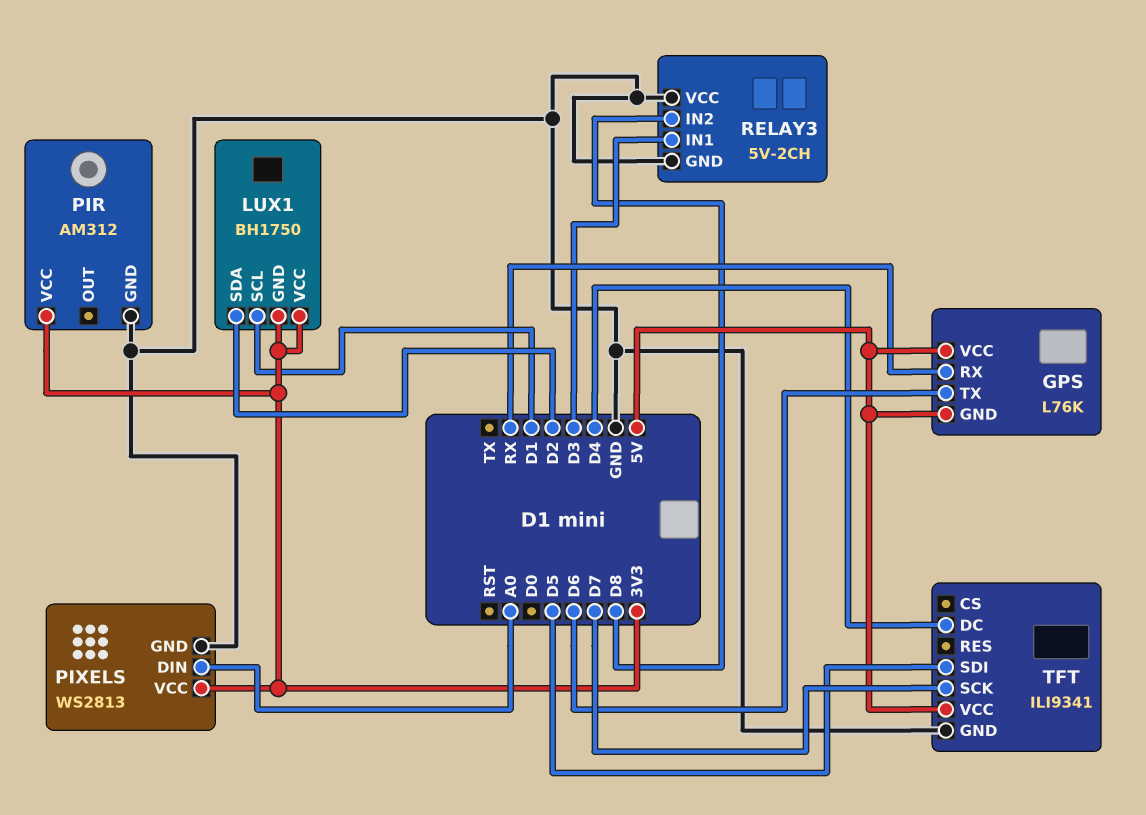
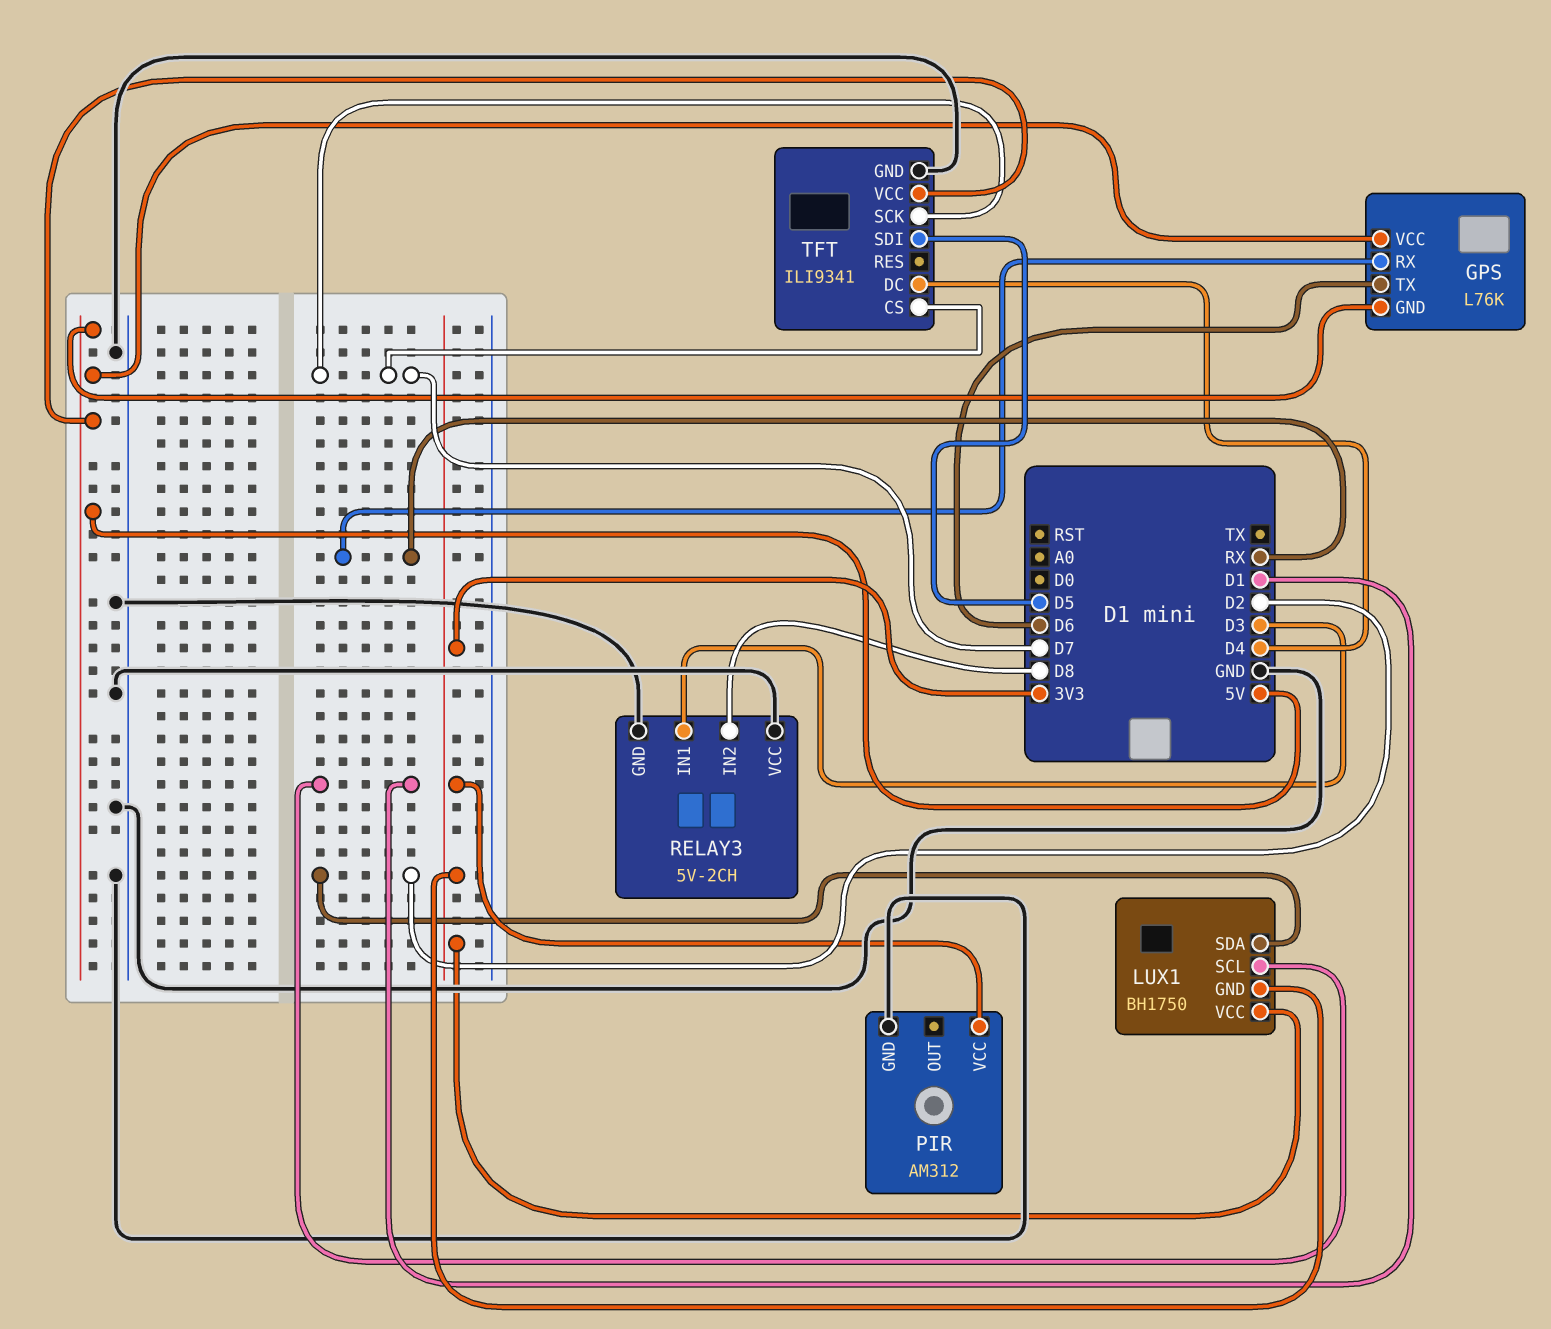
PIXELS: WS2813 -> none
PIXELS pin DIN: A0 -> none
PIXELS pin GND: GND -> none
PIXELS pin VCC: 3V3 -> none
TFT pin CS: none -> D7

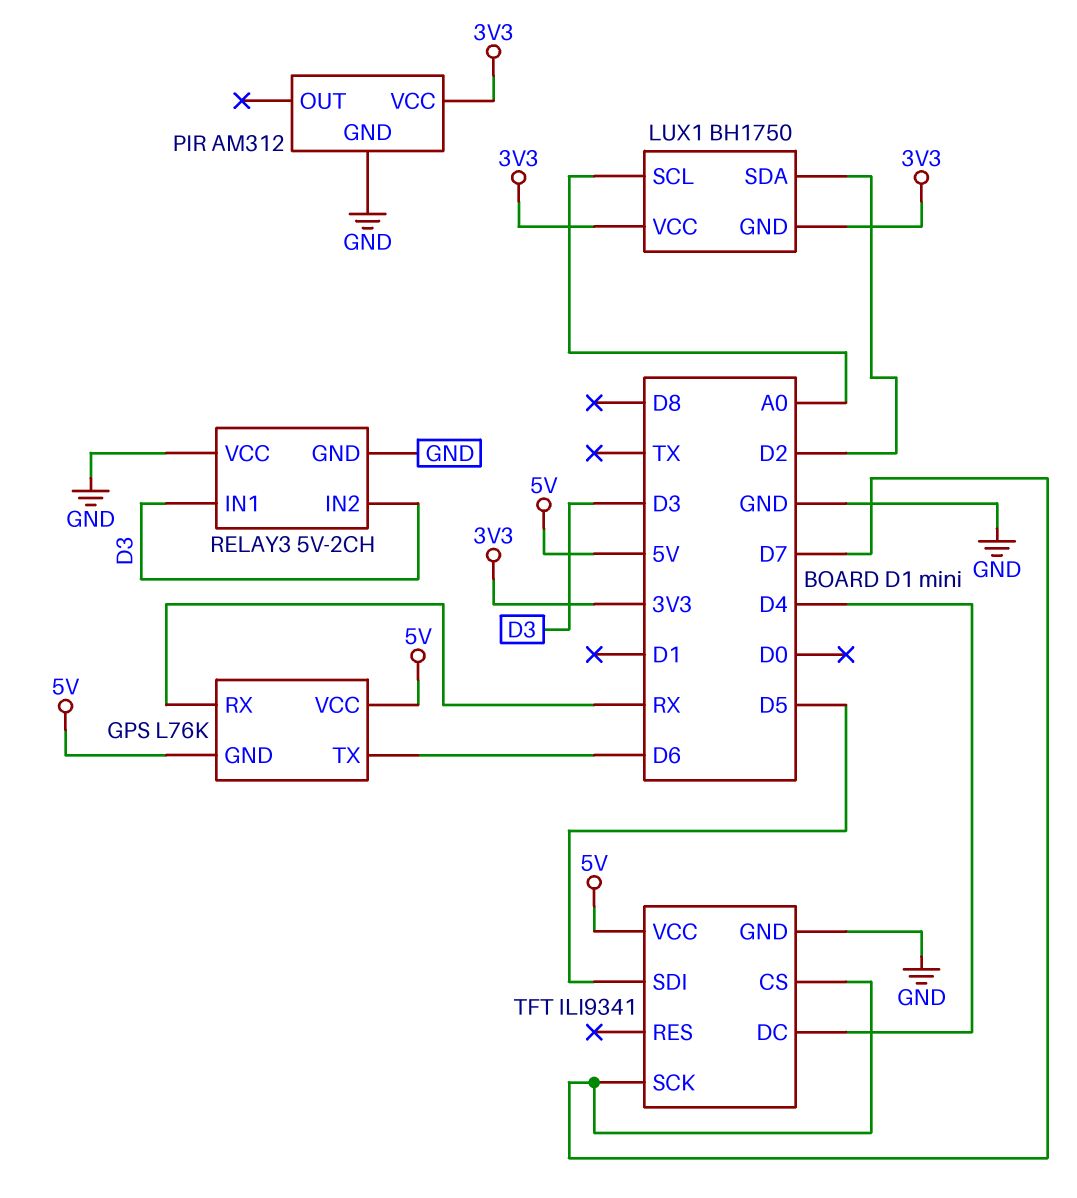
LUX1 pin SCL: D1 -> A0
RELAY3 pin IN2: D8 -> D3

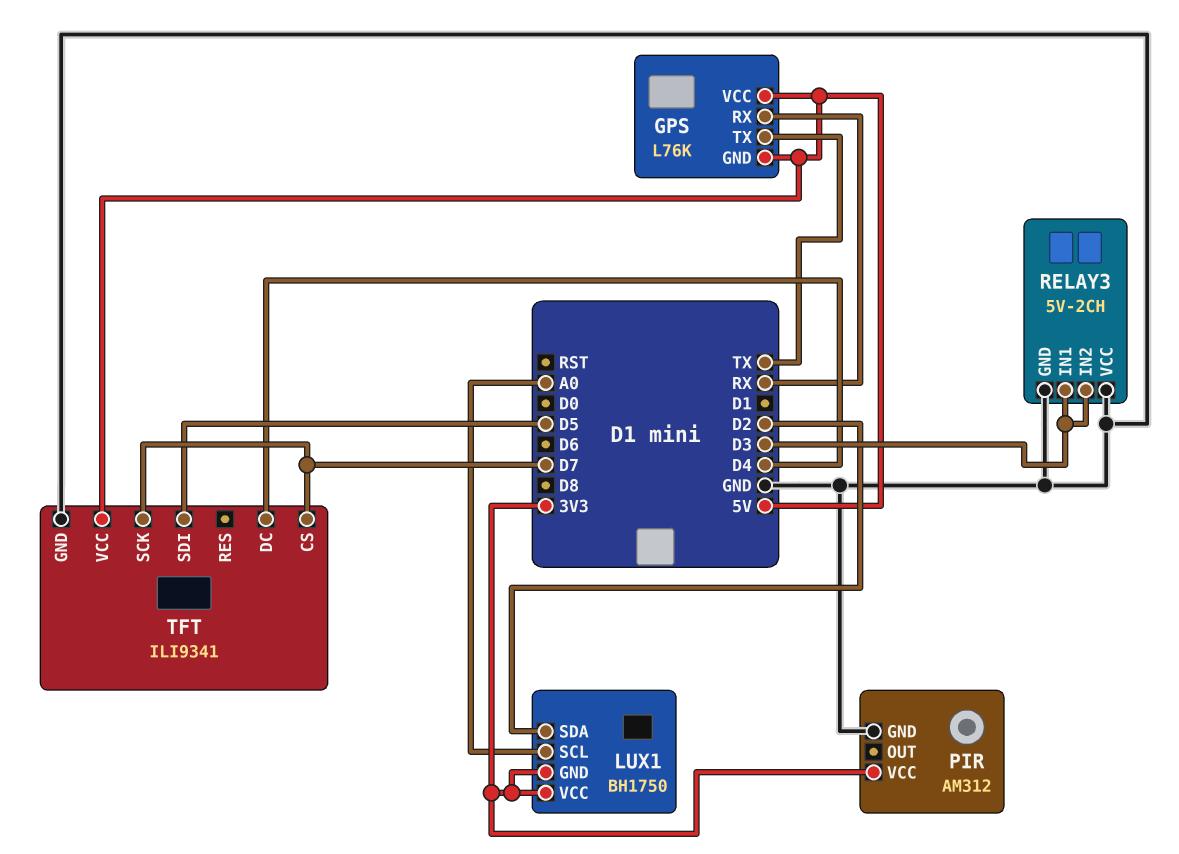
GPS pin TX: D6 -> TX

